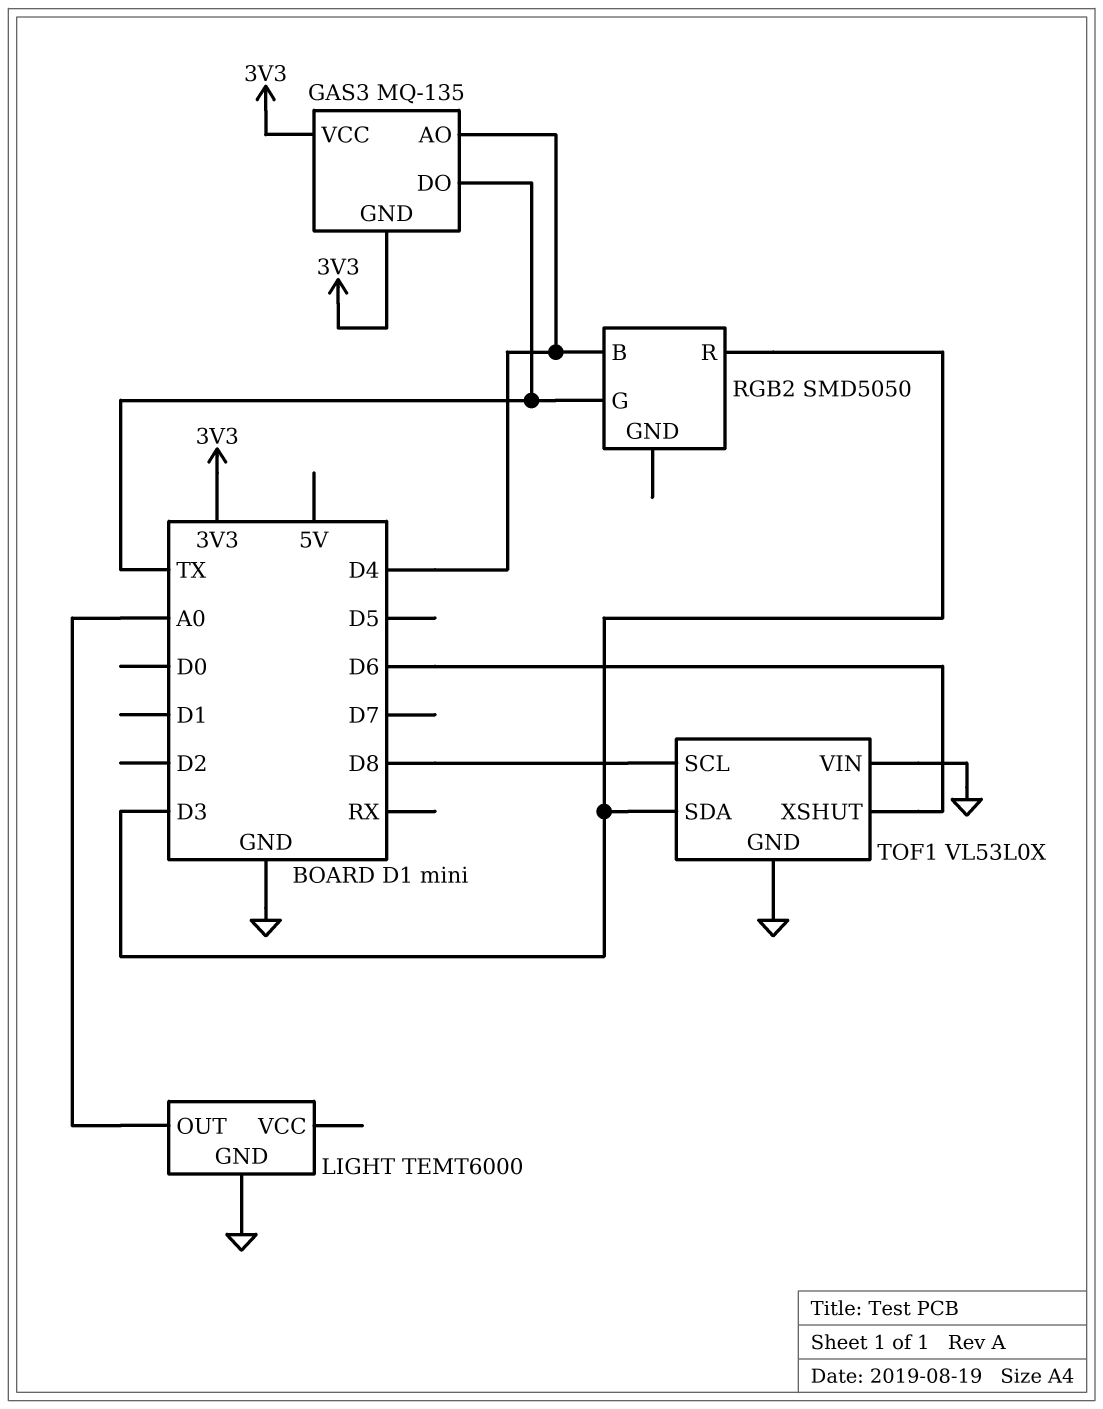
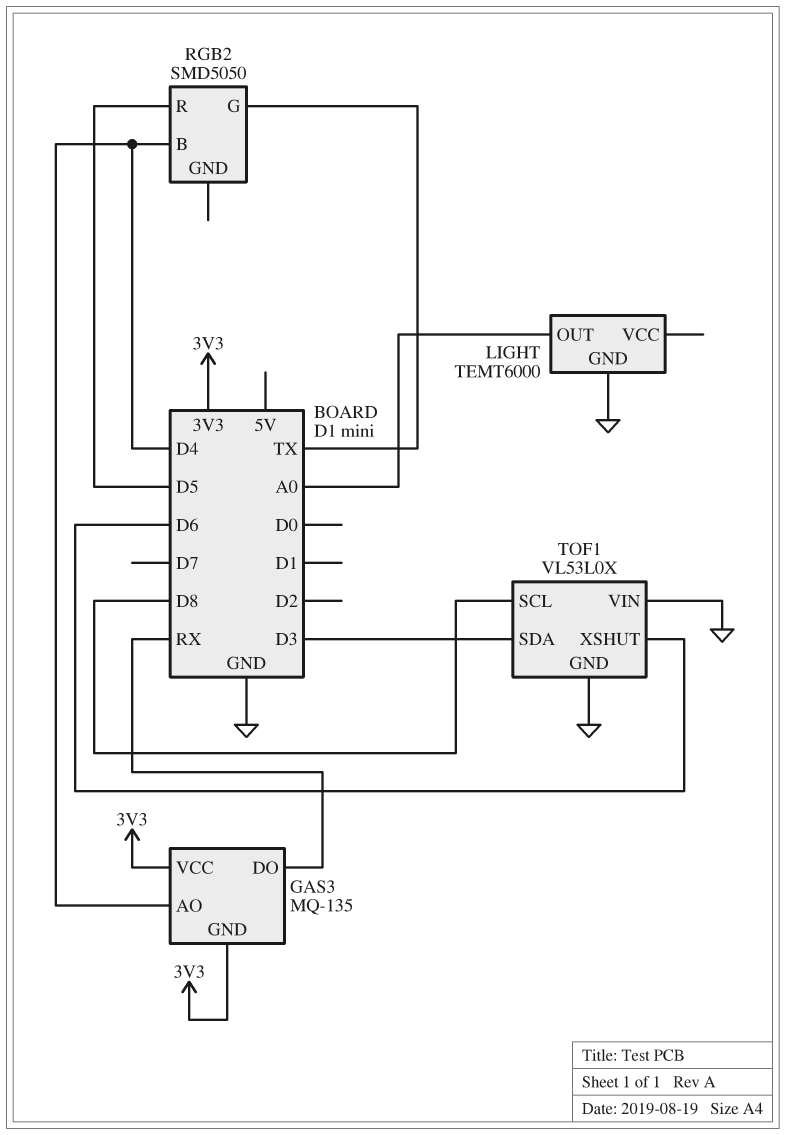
GAS3 pin DO: TX -> RX
RGB2 pin R: D3 -> D5

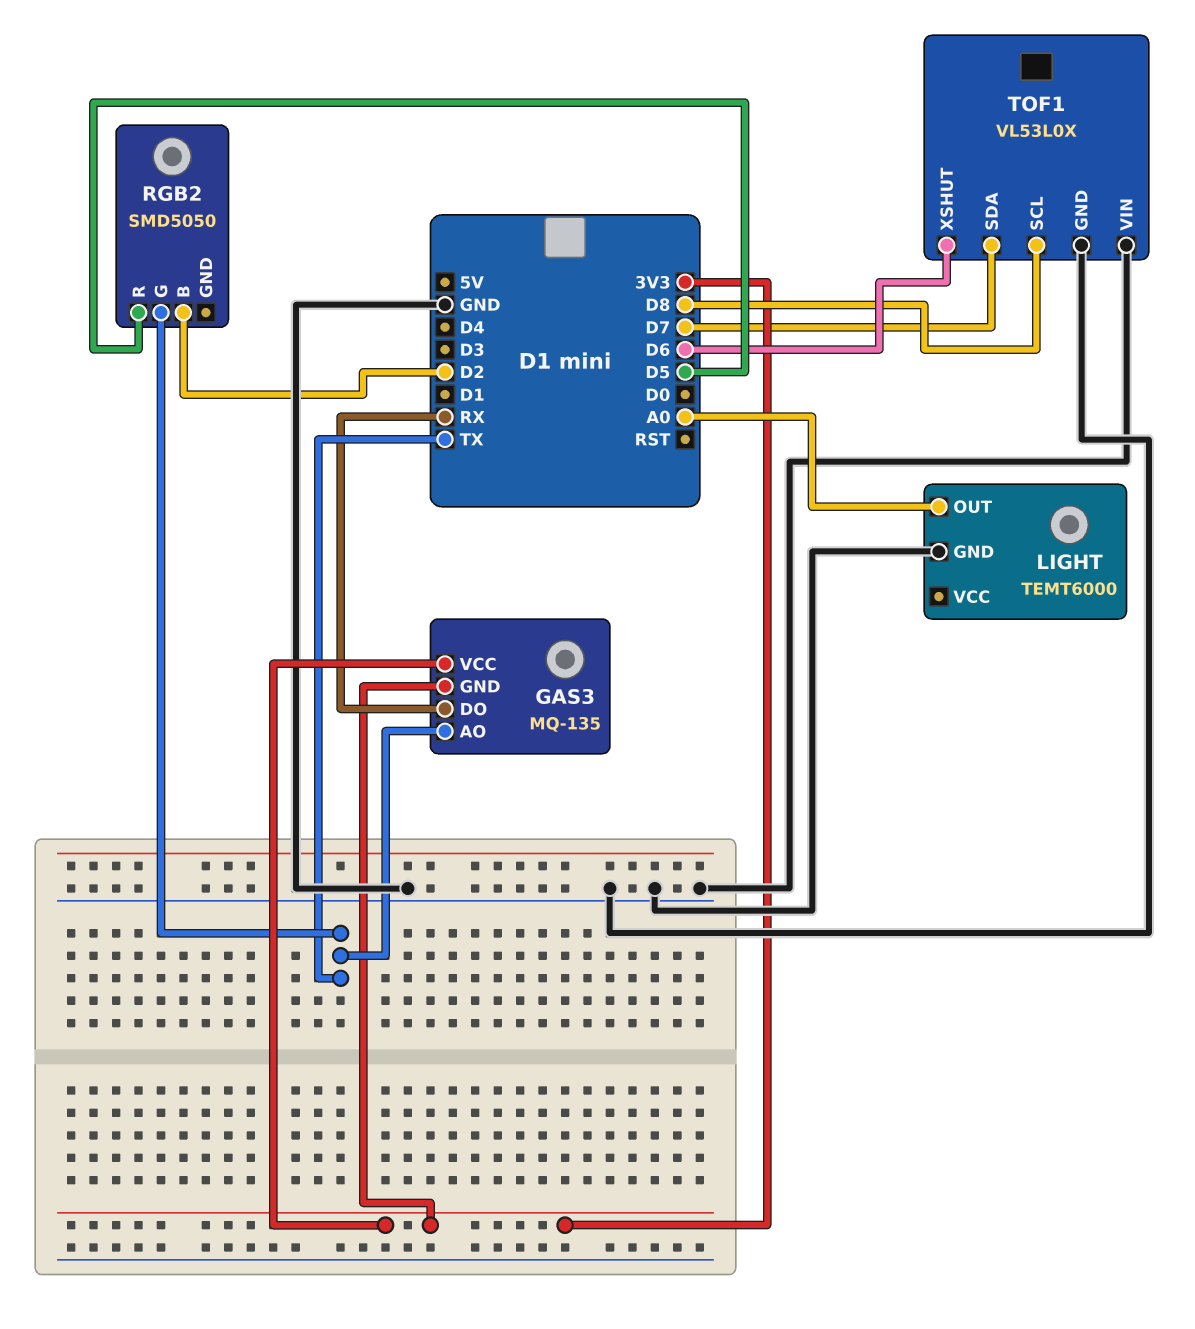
GAS3 pin AO: D4 -> TX
RGB2 pin B: D4 -> D2
TOF1 pin SDA: D3 -> D7

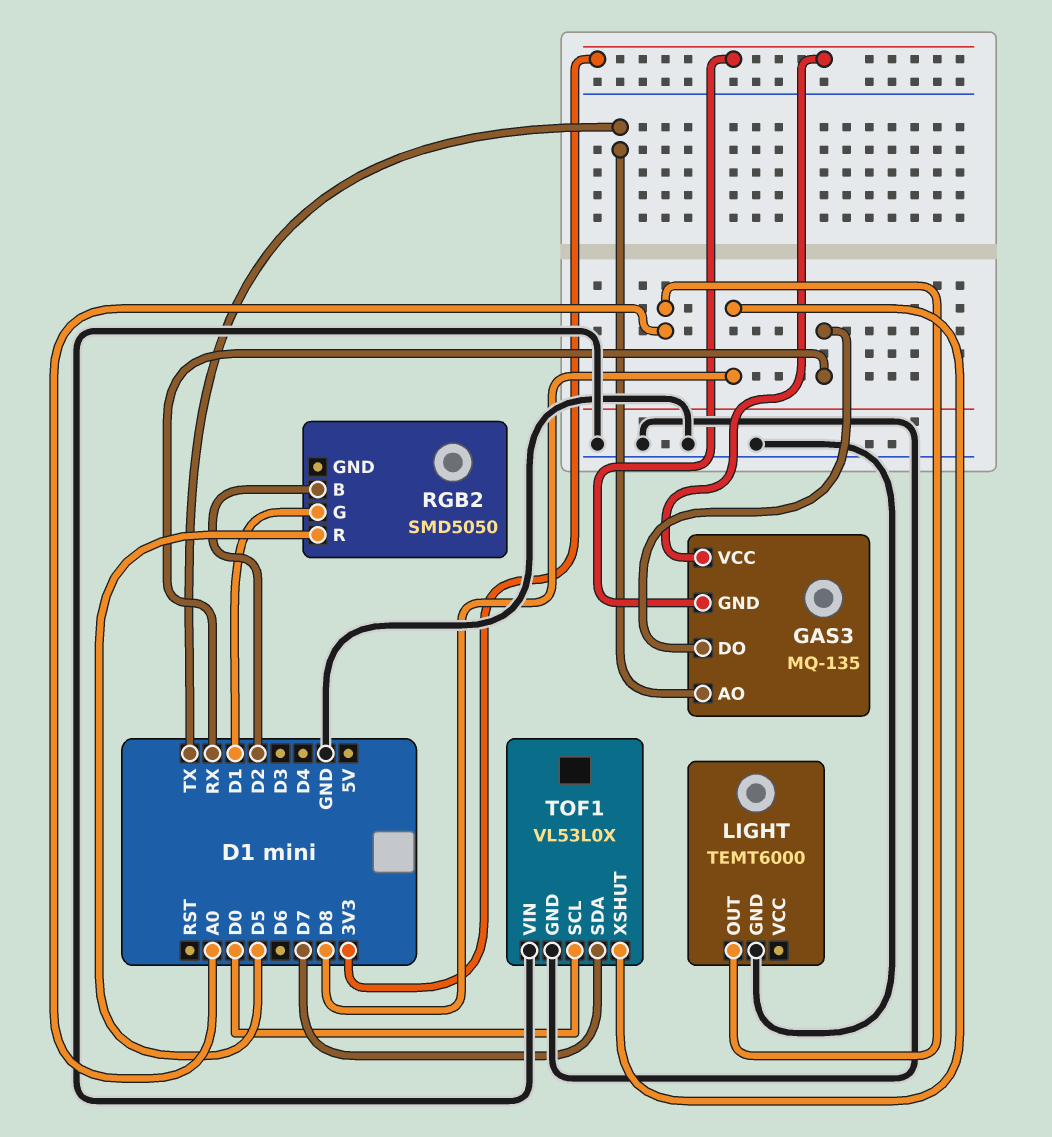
RGB2 pin G: TX -> D1
TOF1 pin SCL: D8 -> D0
TOF1 pin XSHUT: D6 -> D8

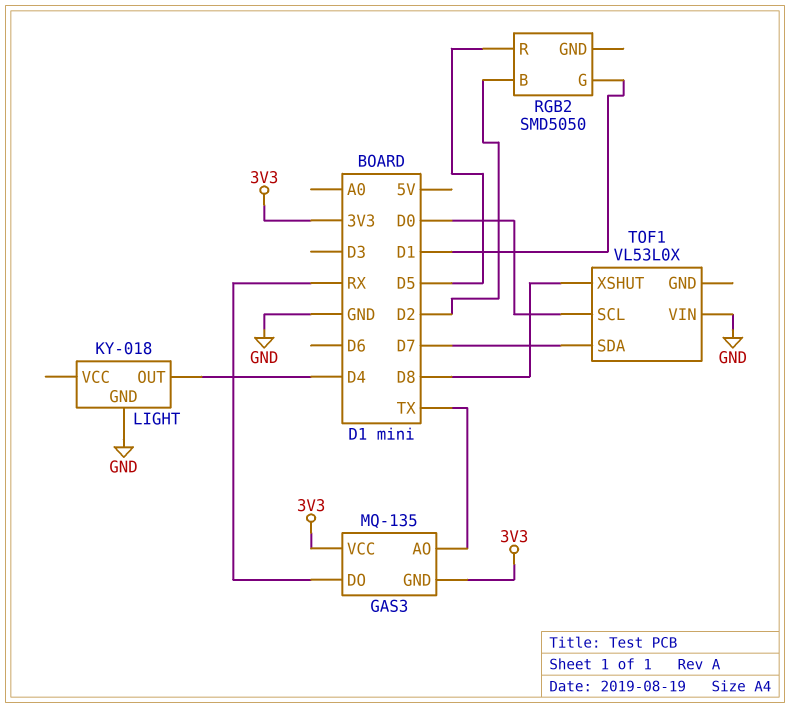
LIGHT: TEMT6000 -> KY-018
LIGHT pin OUT: A0 -> D4
TOF1 pin GND: GND -> none

